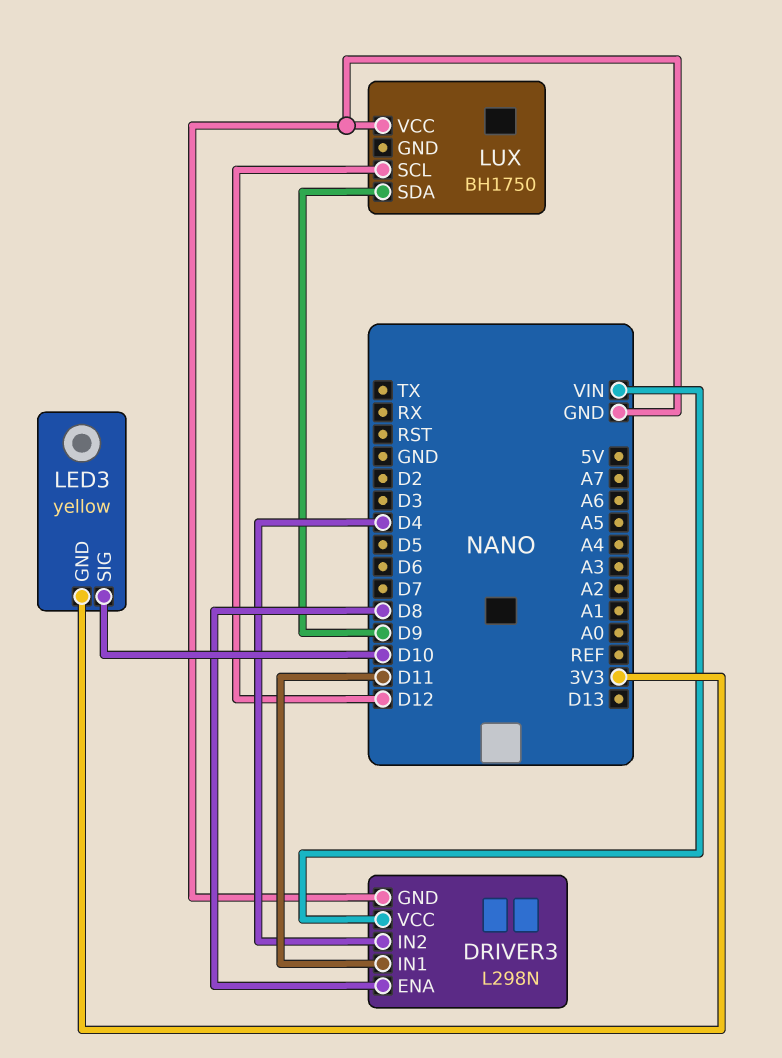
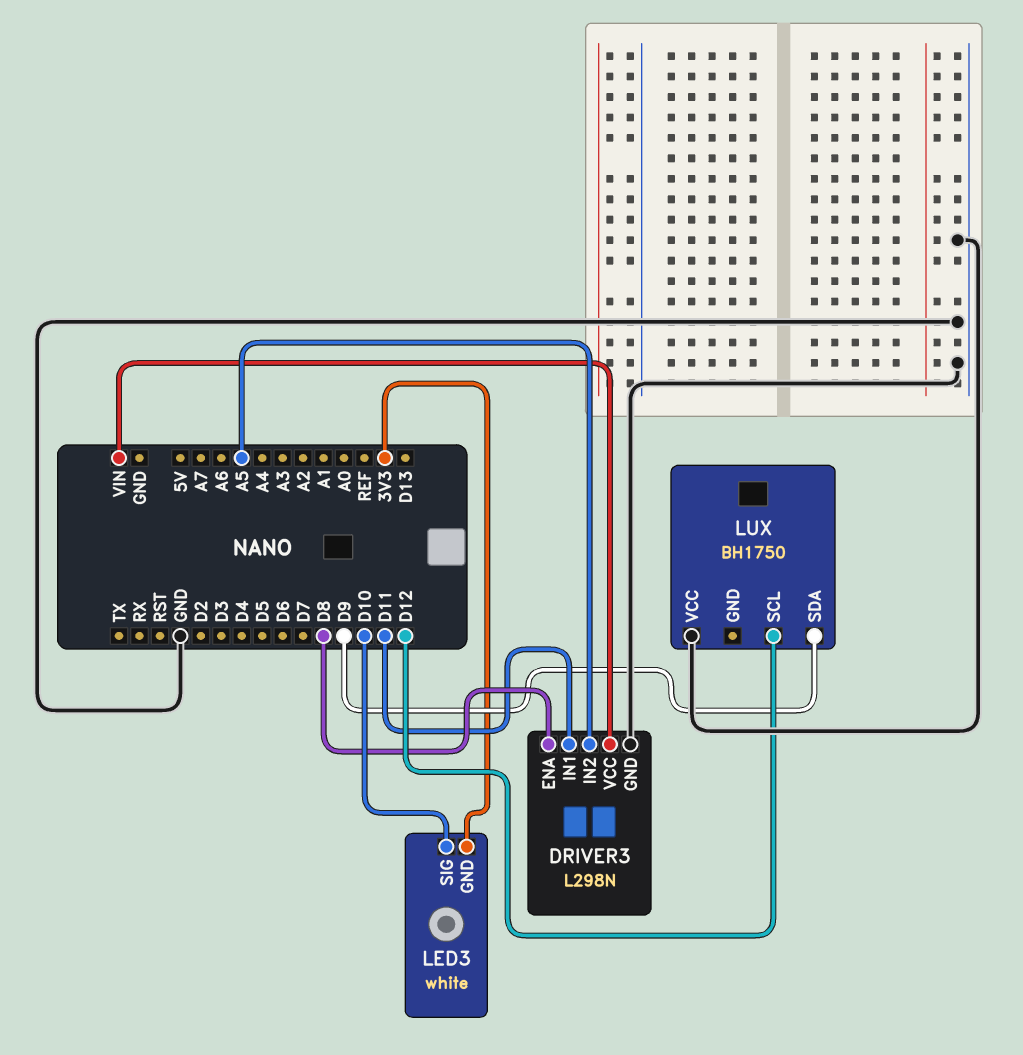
DRIVER3 pin IN2: D4 -> A5
LED3: yellow -> white

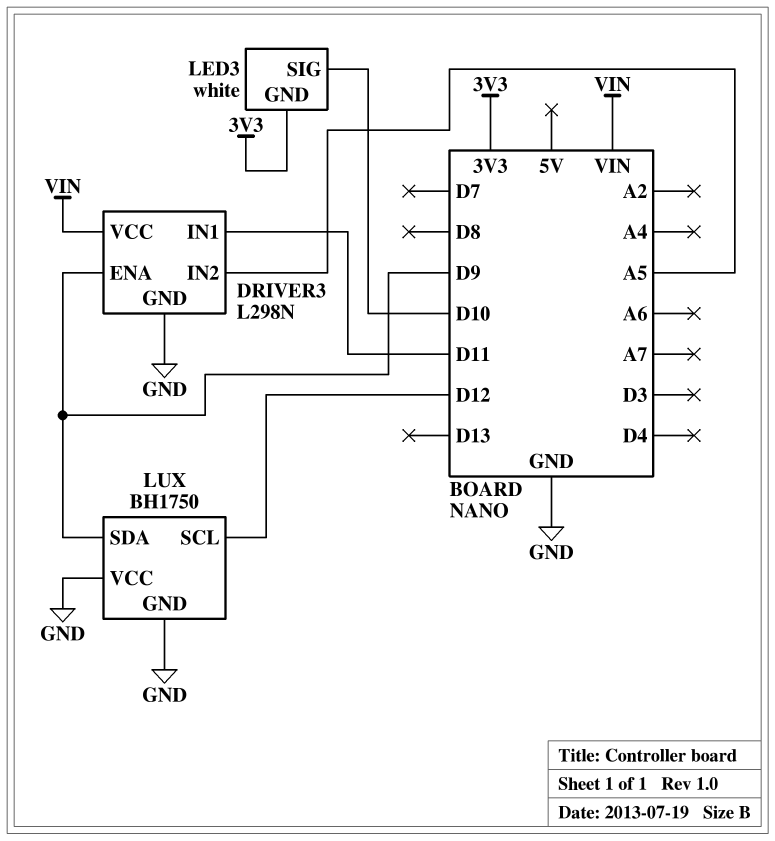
DRIVER3 pin ENA: D8 -> D9
LUX pin GND: none -> GND

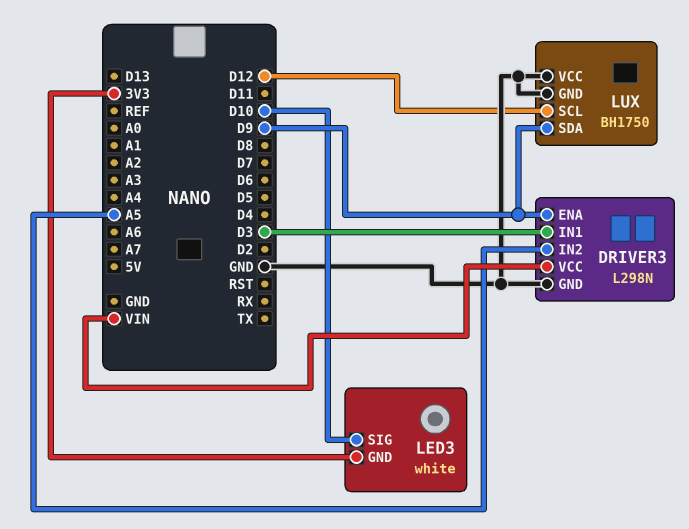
DRIVER3 pin IN1: D11 -> D3

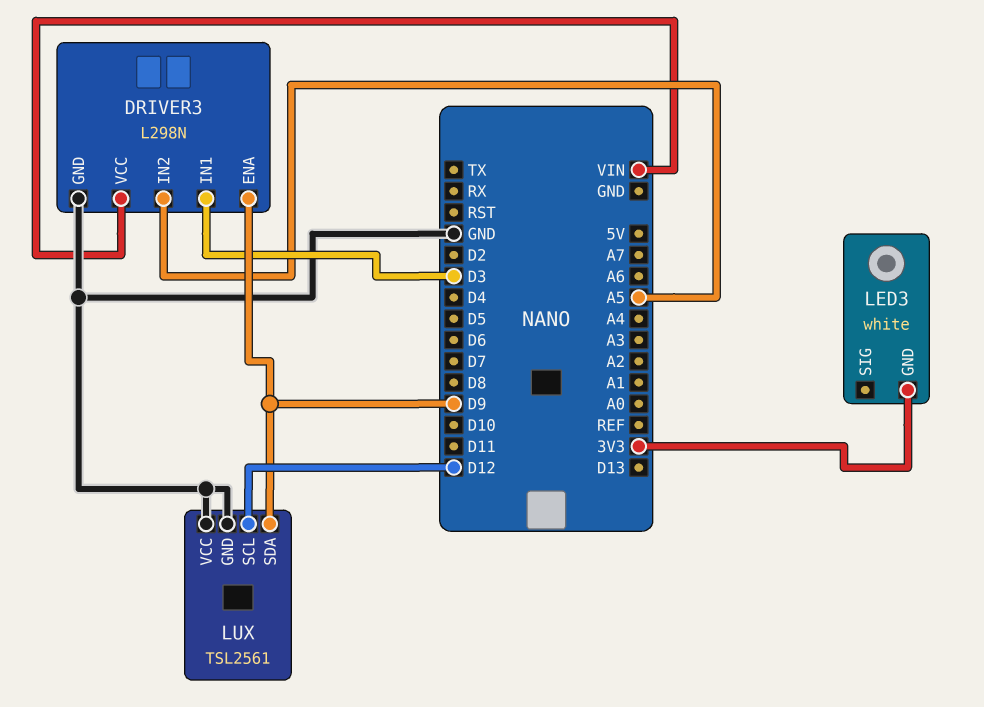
LED3 pin SIG: D10 -> none
LUX: BH1750 -> TSL2561

